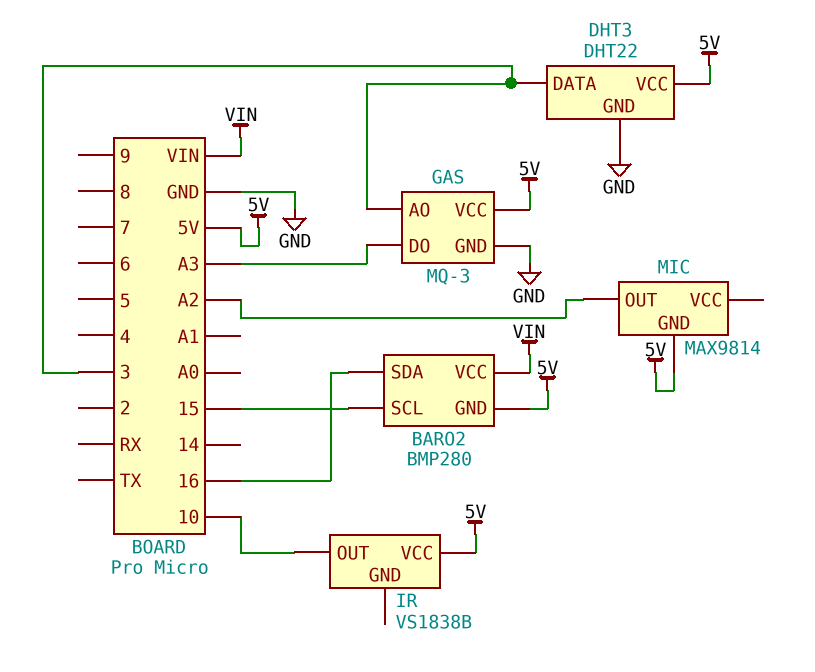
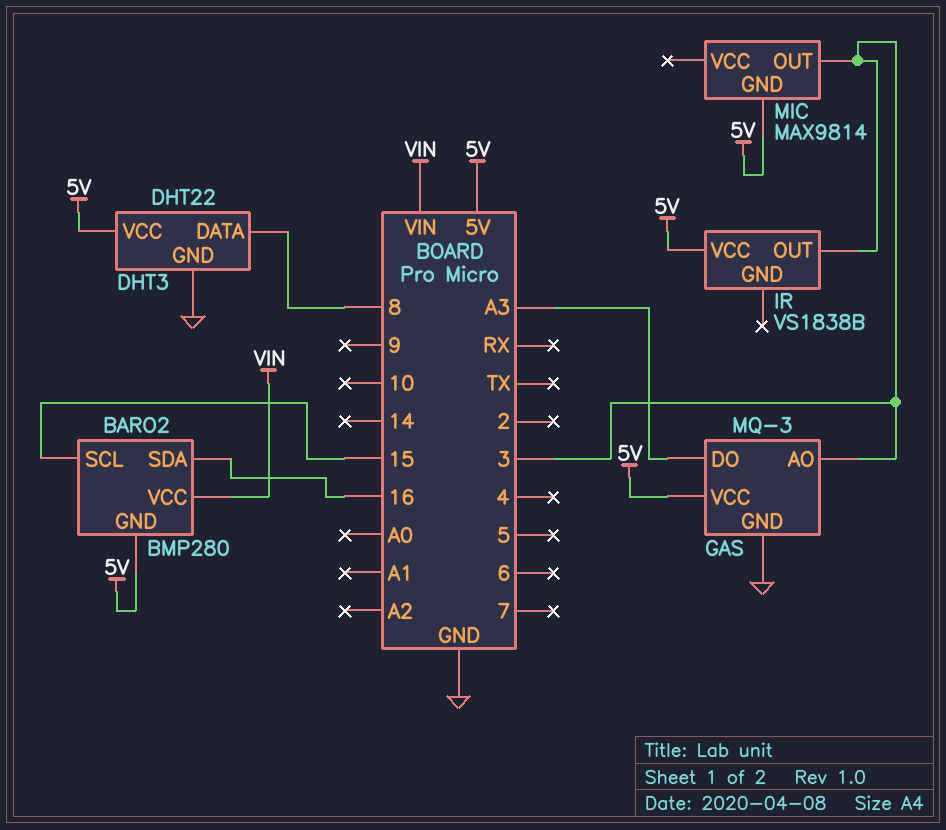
DHT3 pin DATA: 3 -> 8
IR pin OUT: 10 -> 3
MIC pin OUT: A2 -> 3

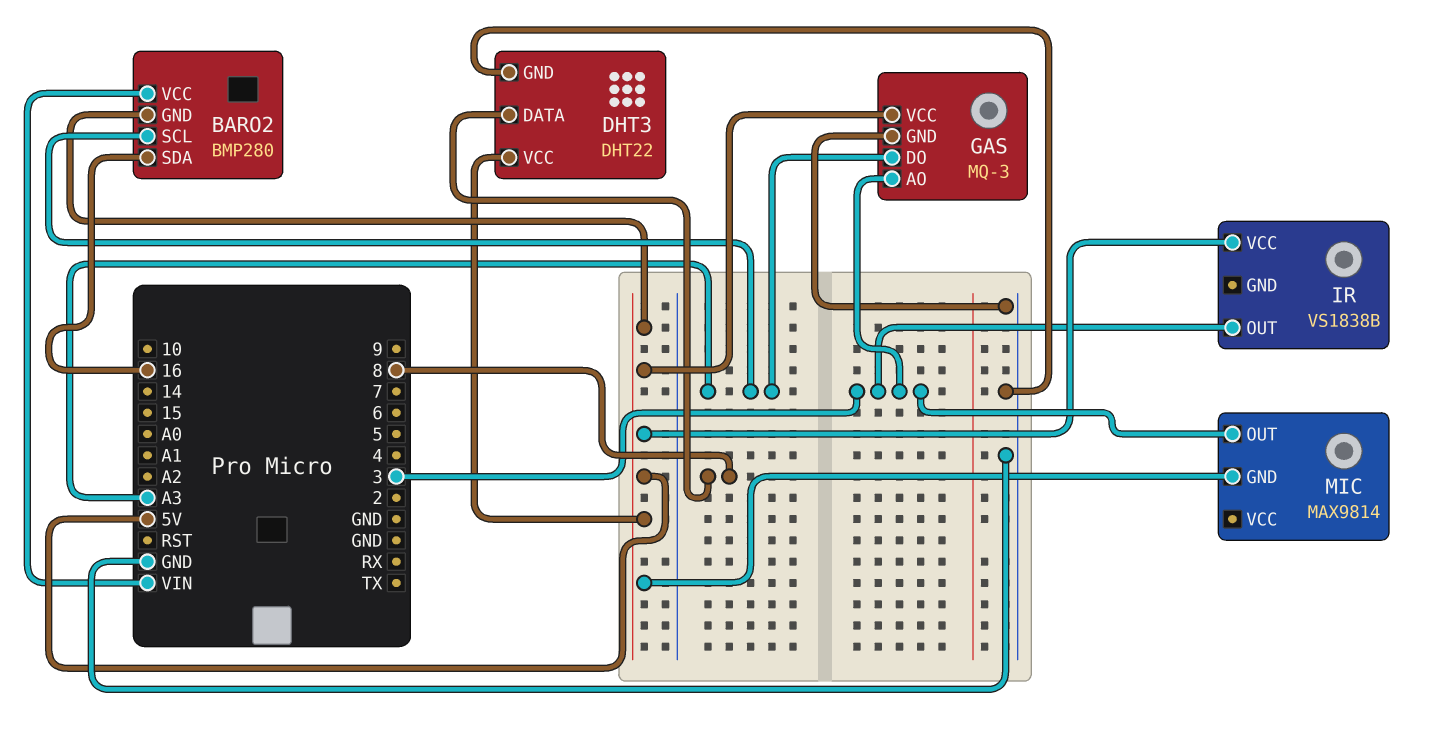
BARO2 pin SCL: 15 -> A3

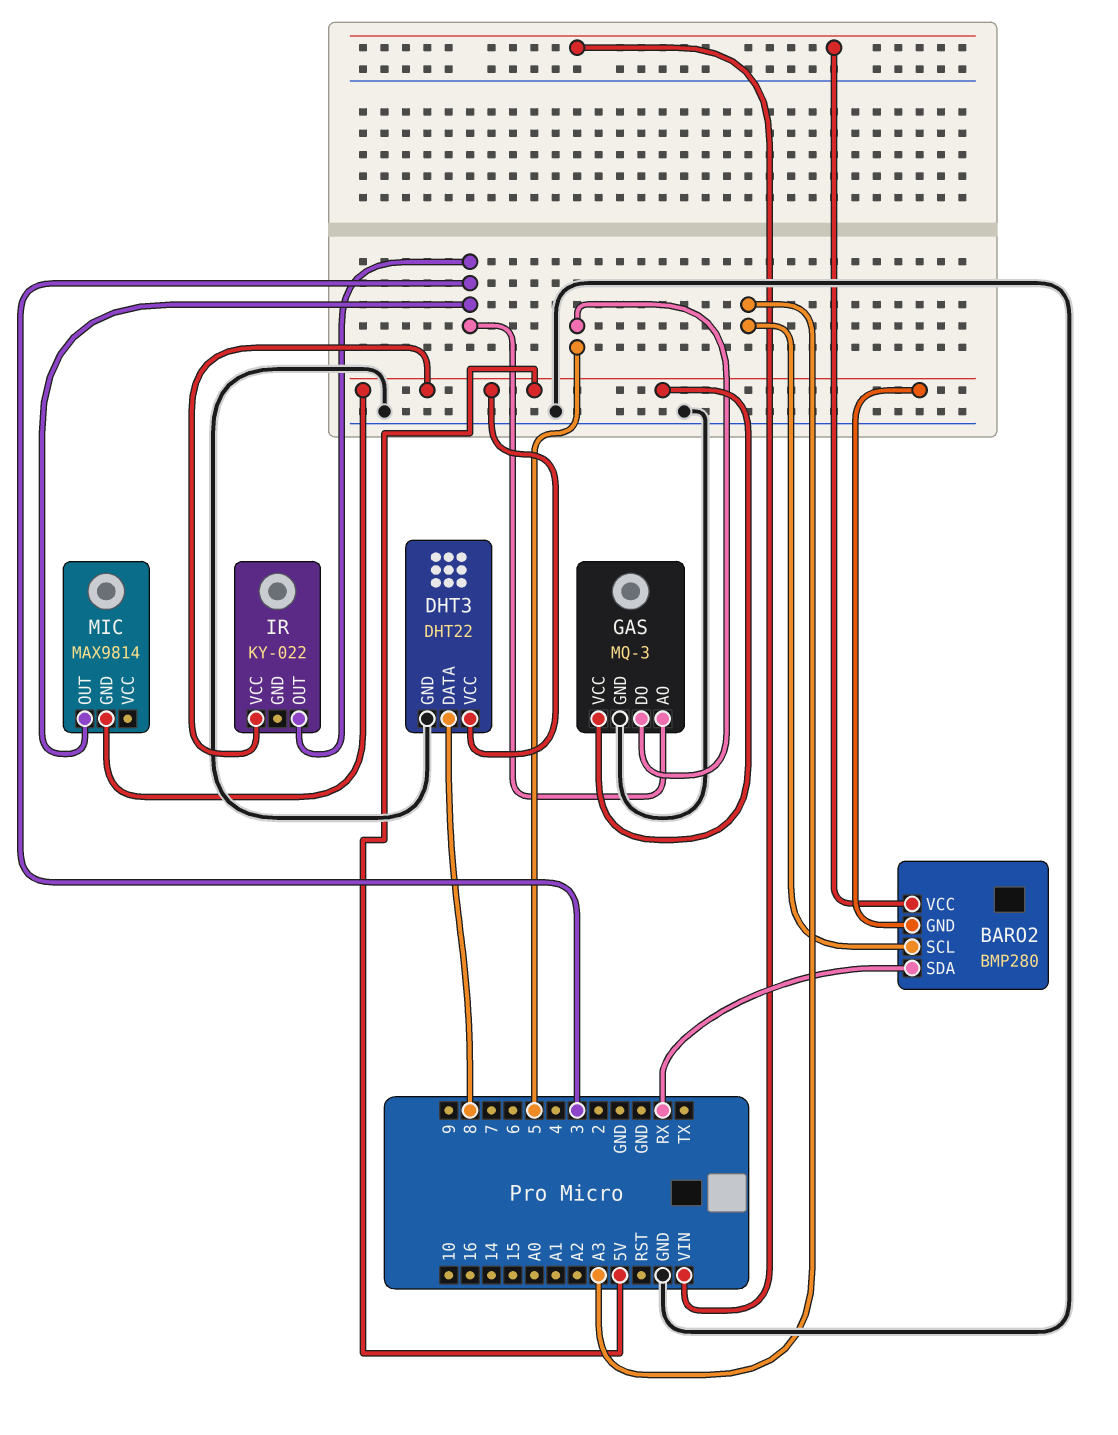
BARO2 pin SDA: 16 -> RX
GAS pin DO: A3 -> 5
IR: VS1838B -> KY-022

